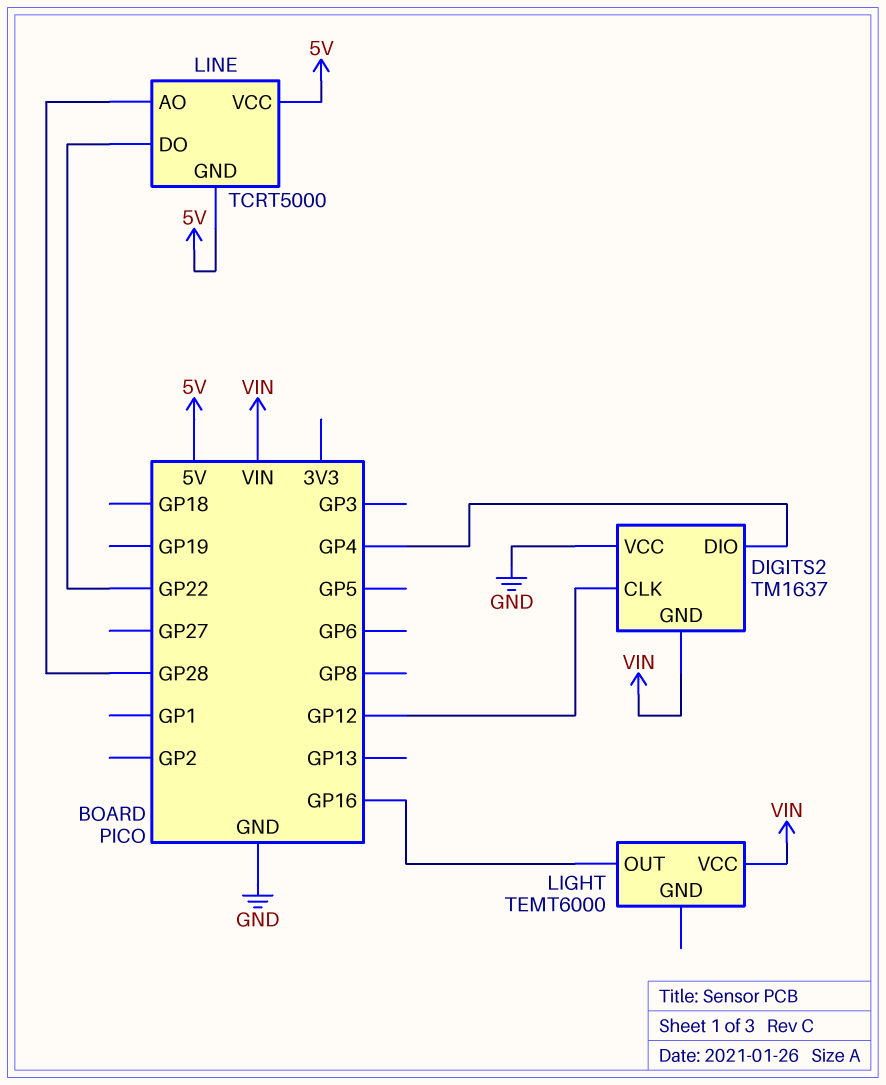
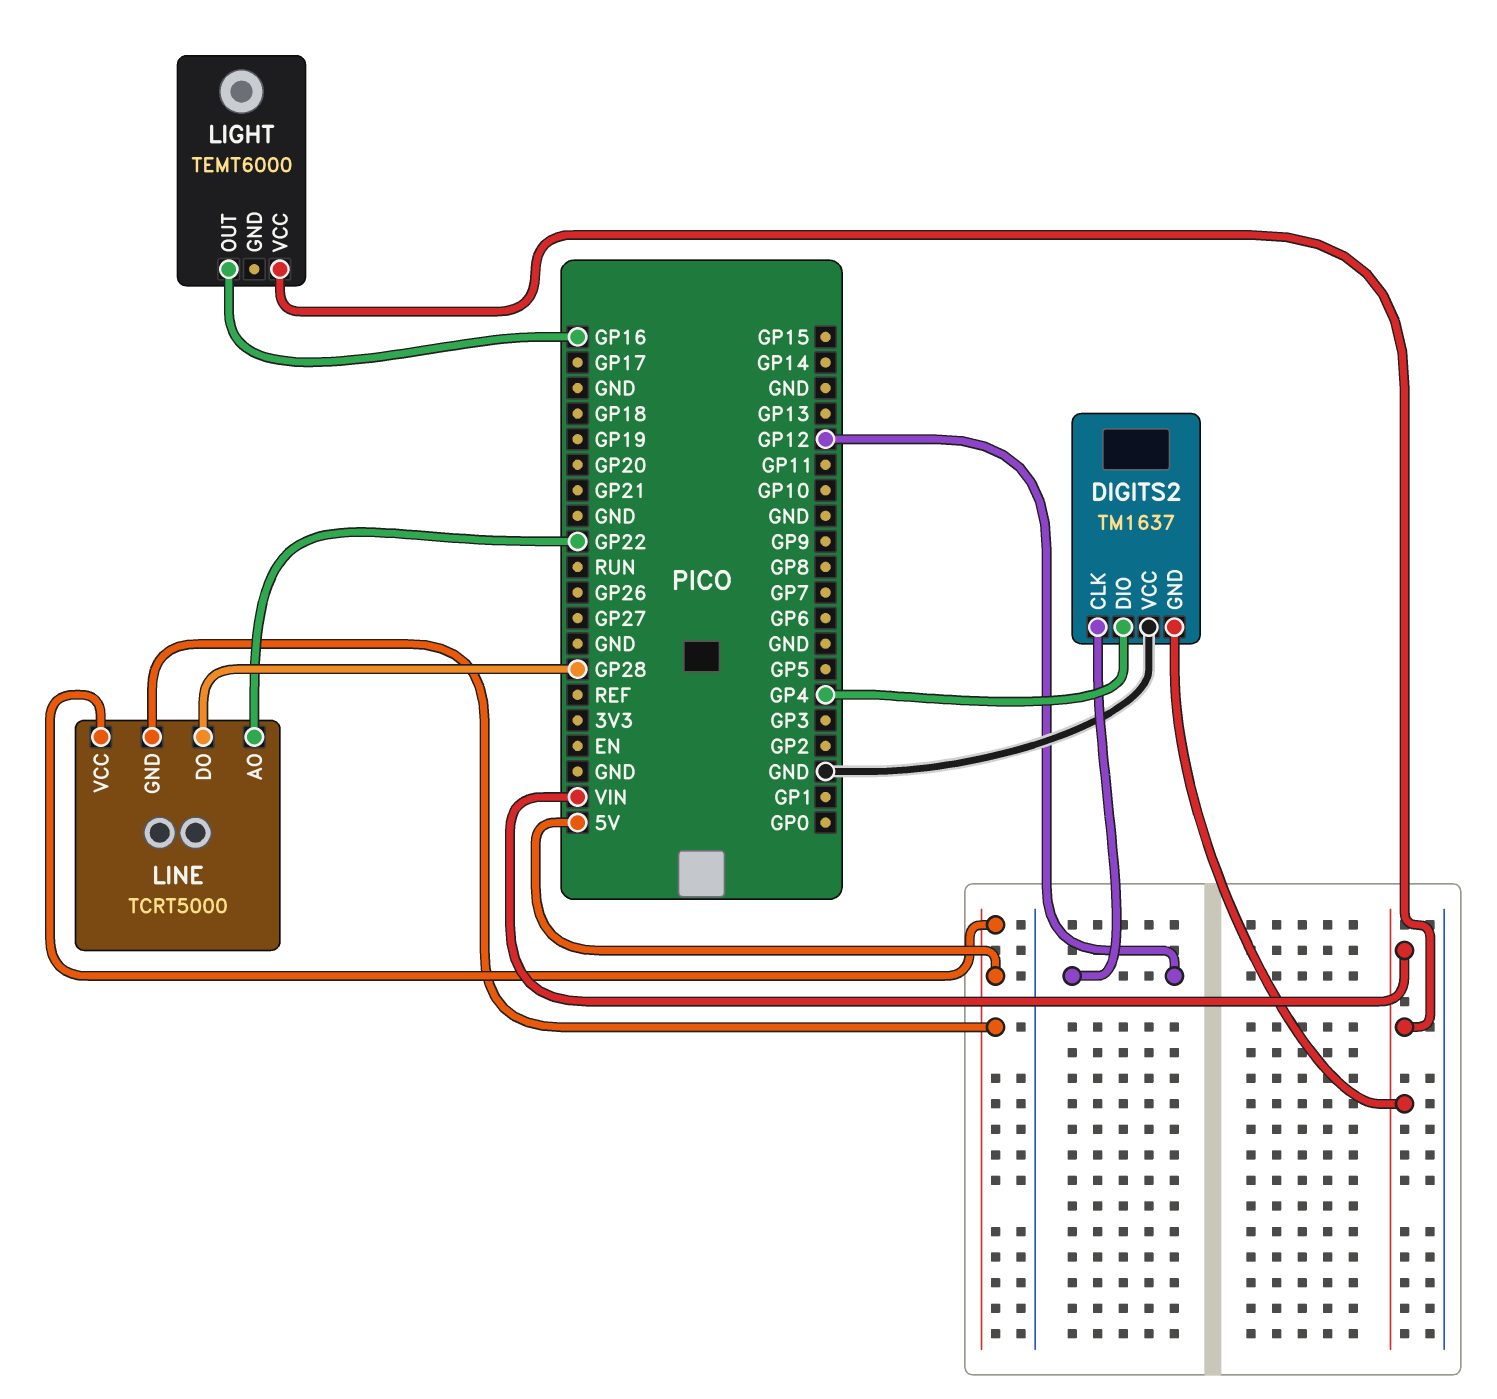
LINE pin AO: GP28 -> GP22
LINE pin DO: GP22 -> GP28

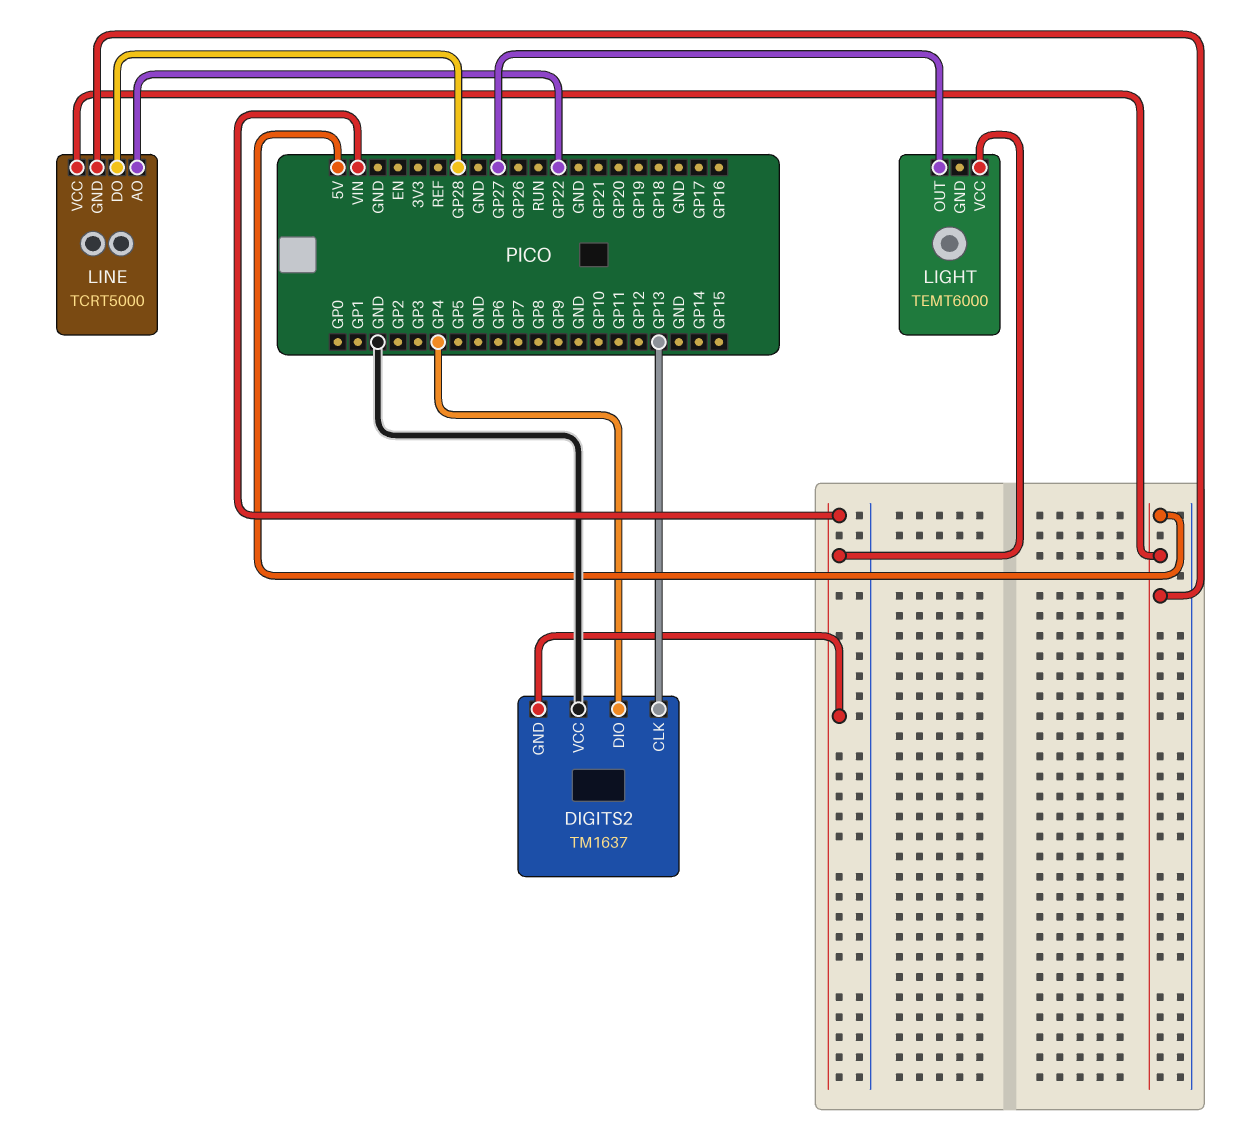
DIGITS2 pin CLK: GP12 -> GP13
LIGHT pin OUT: GP16 -> GP27

